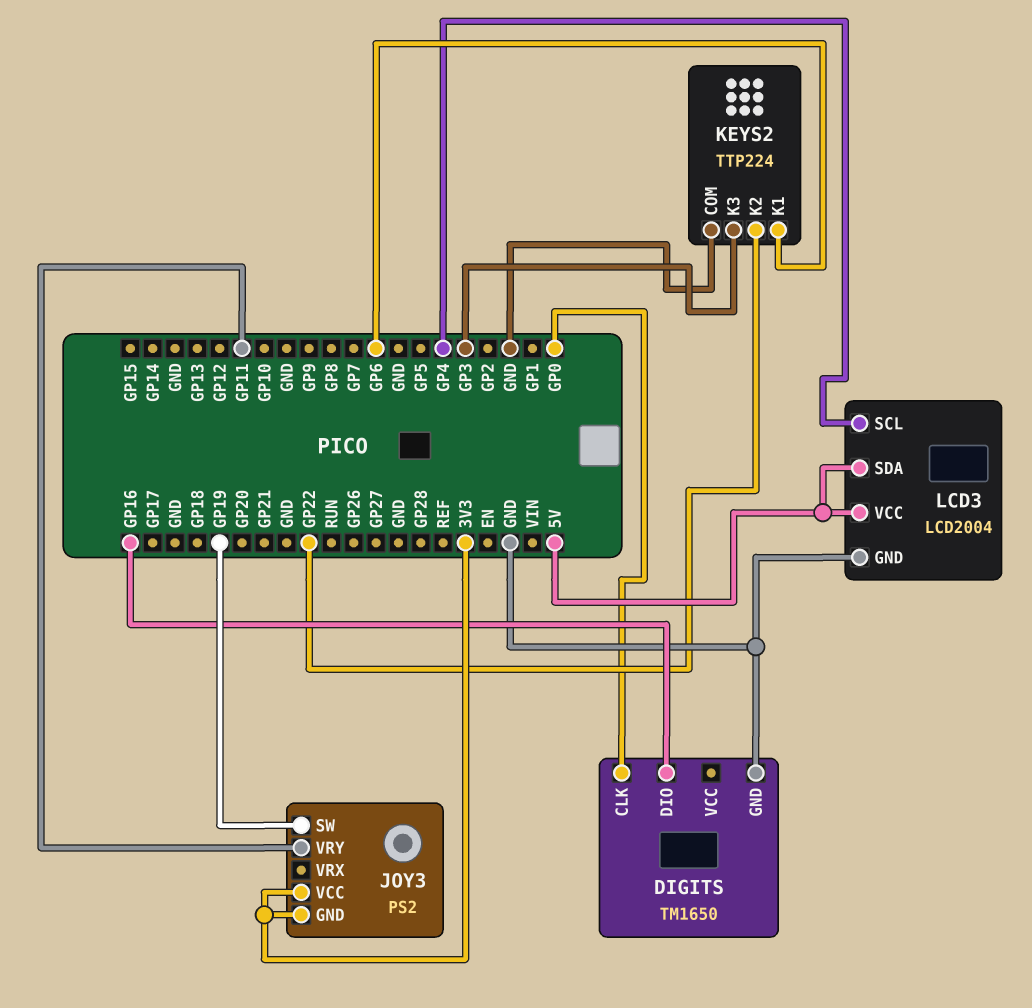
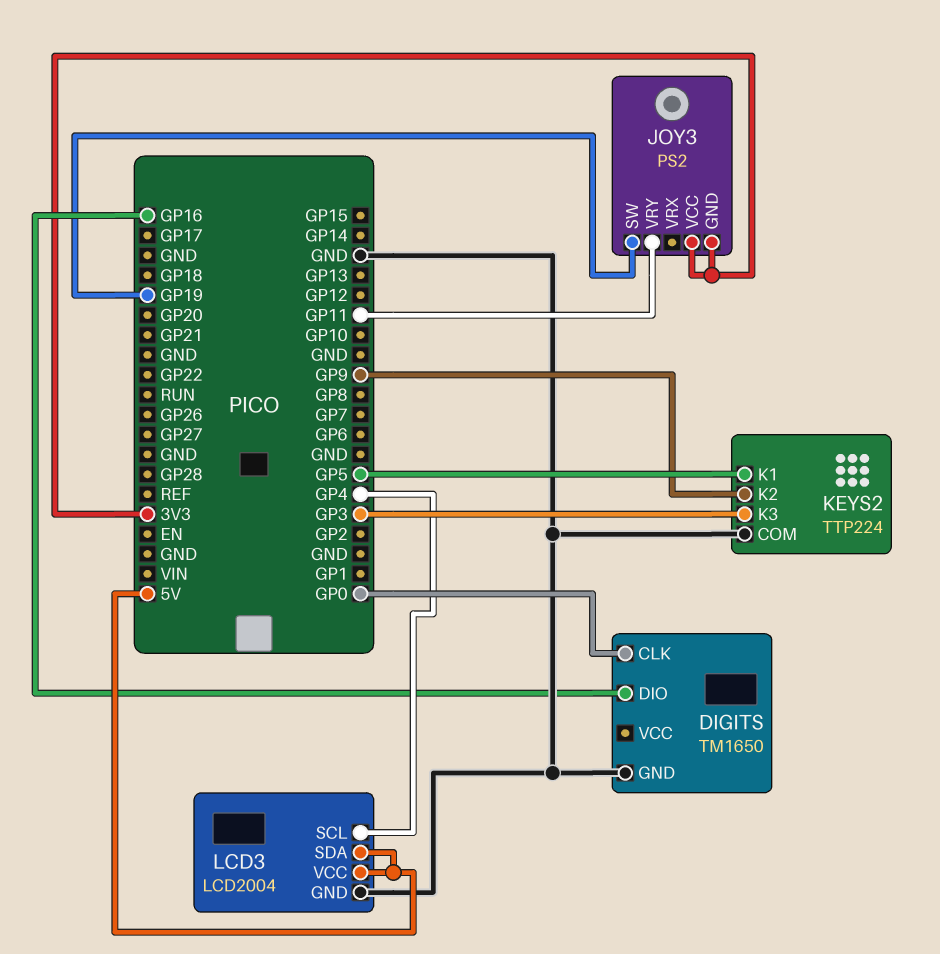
KEYS2 pin K1: GP6 -> GP5
KEYS2 pin K2: GP22 -> GP9

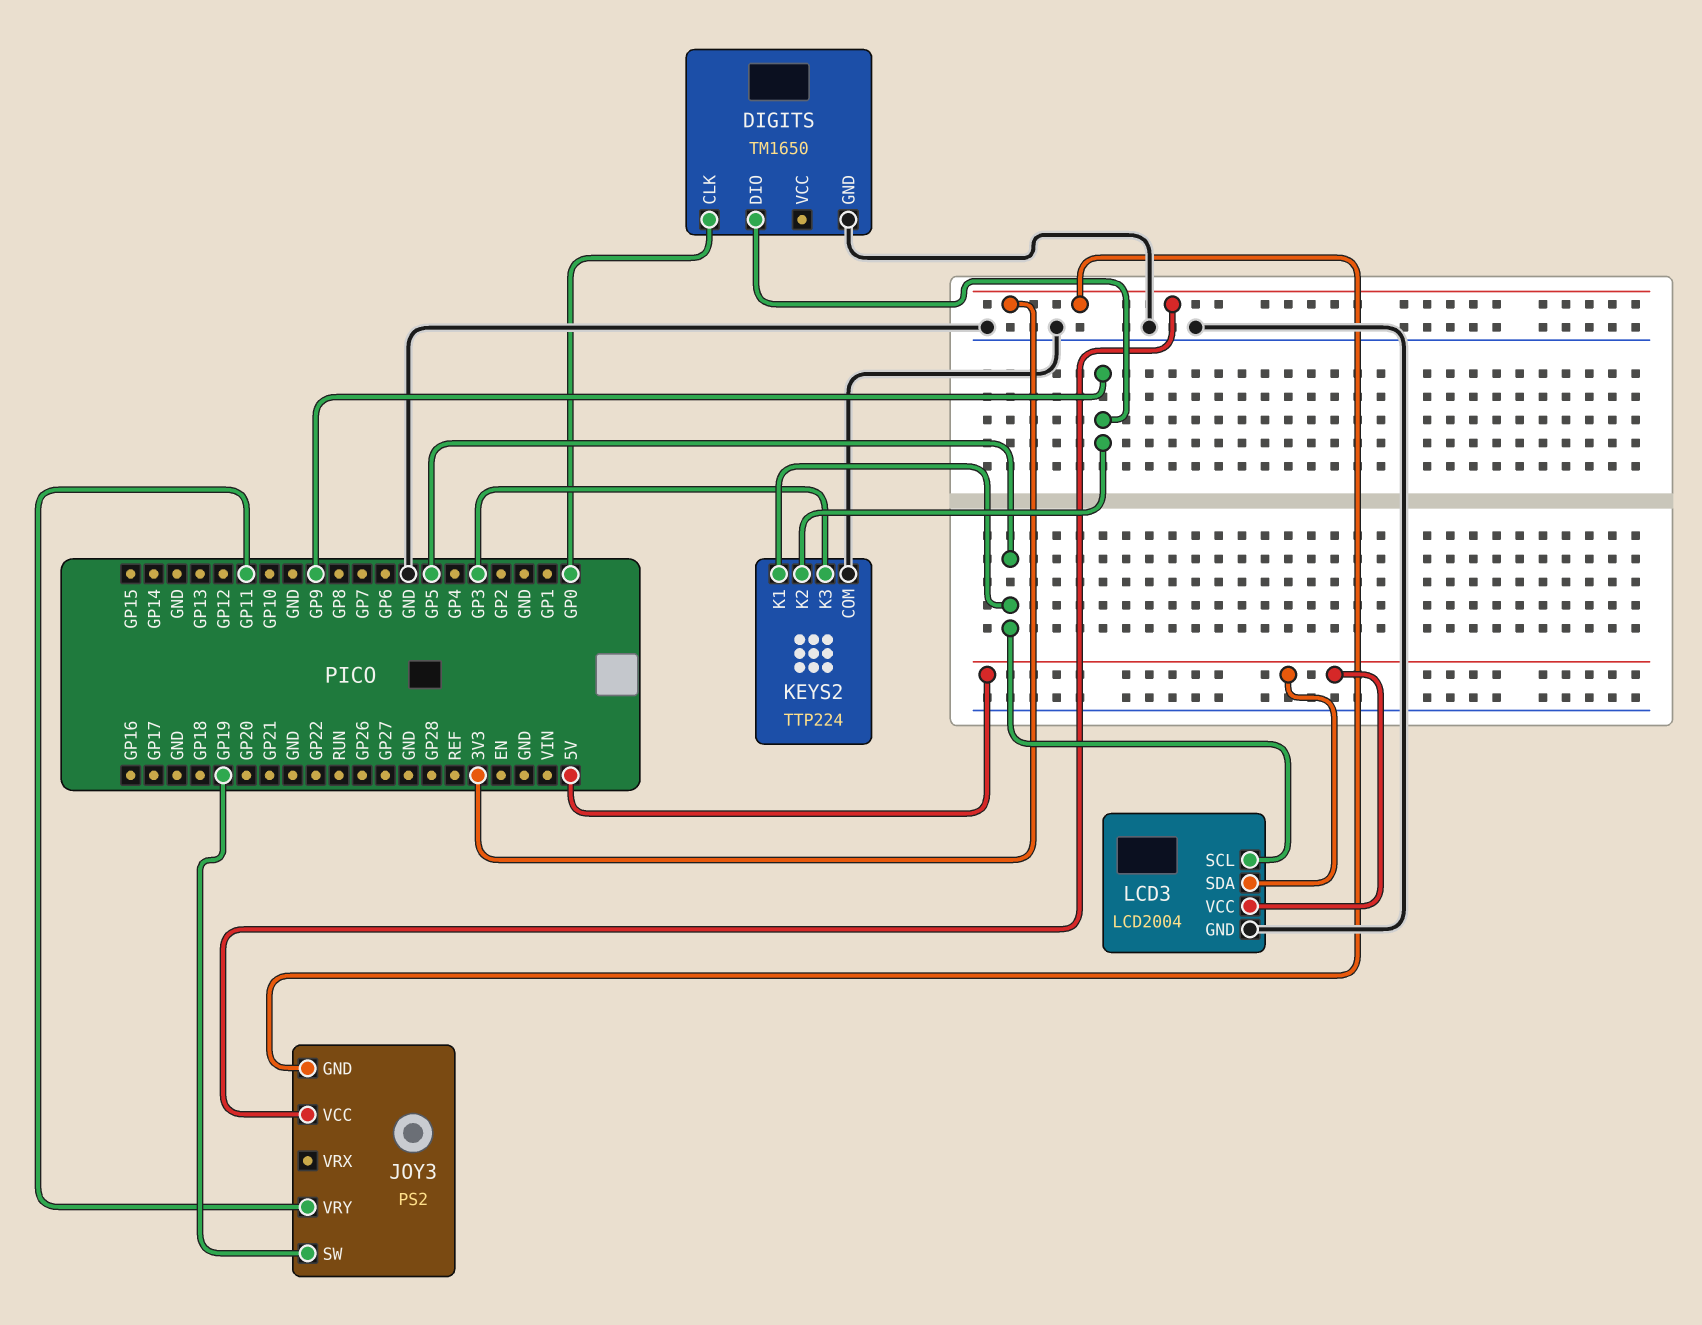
DIGITS pin DIO: GP16 -> GP9
LCD3 pin SCL: GP4 -> GP5

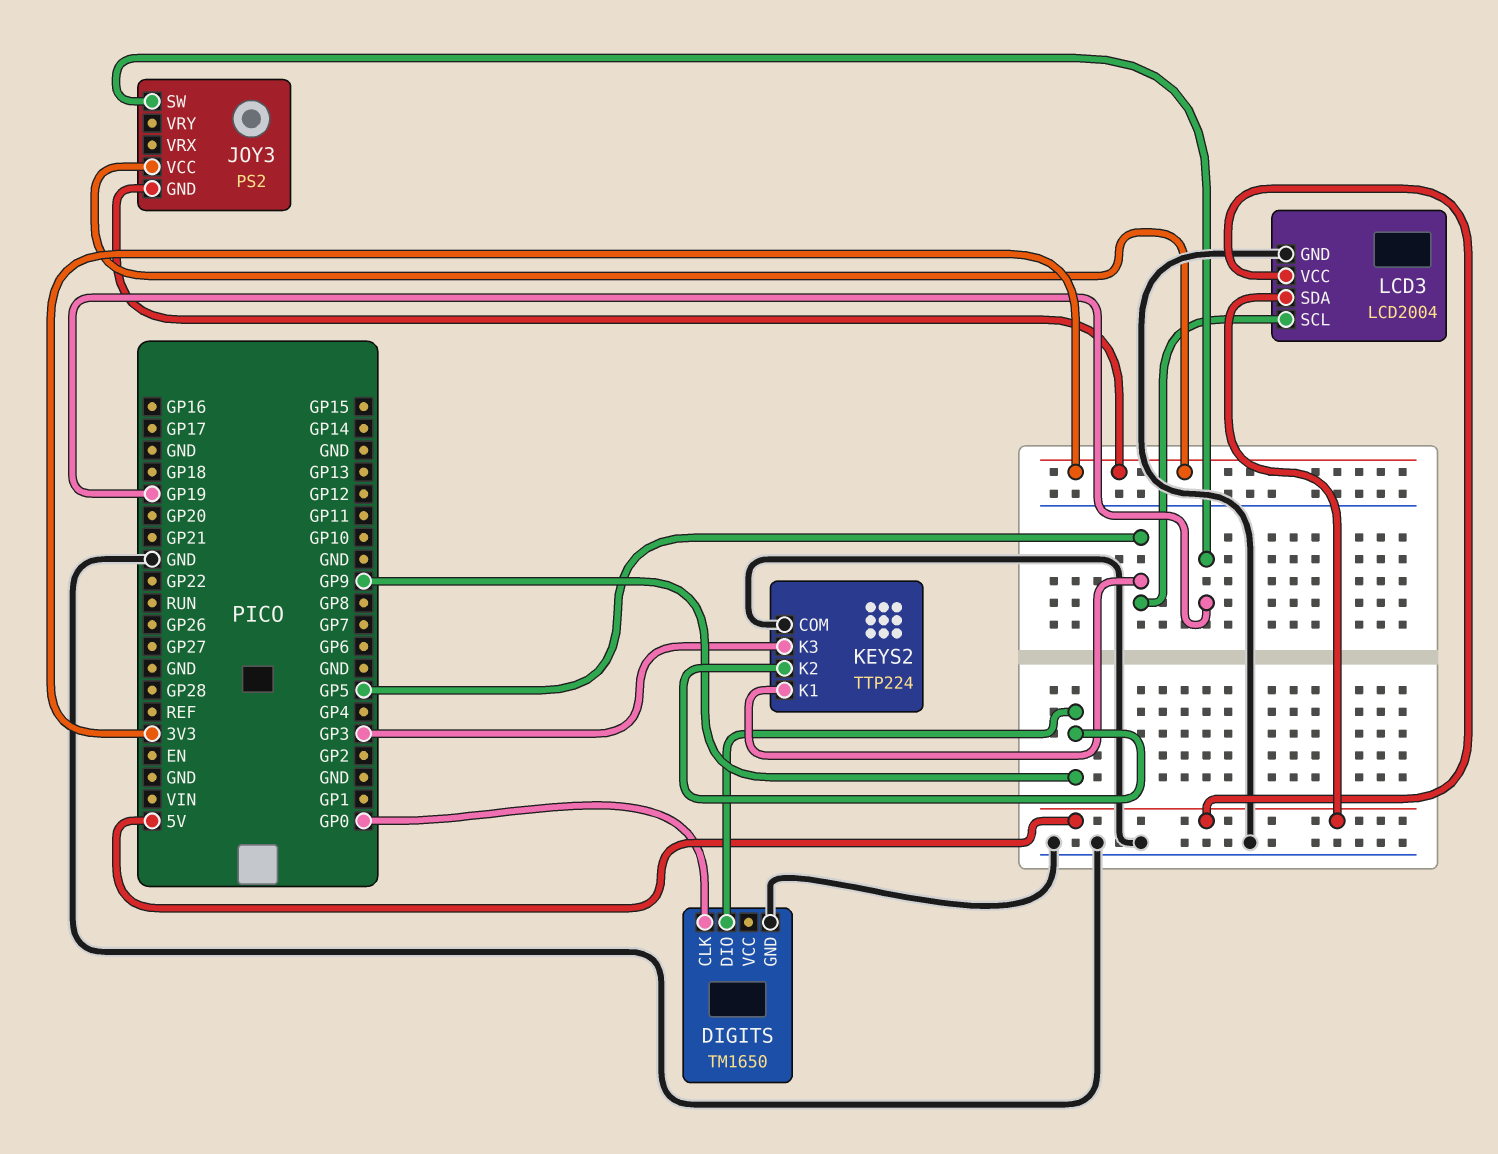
JOY3 pin VRY: GP11 -> none

